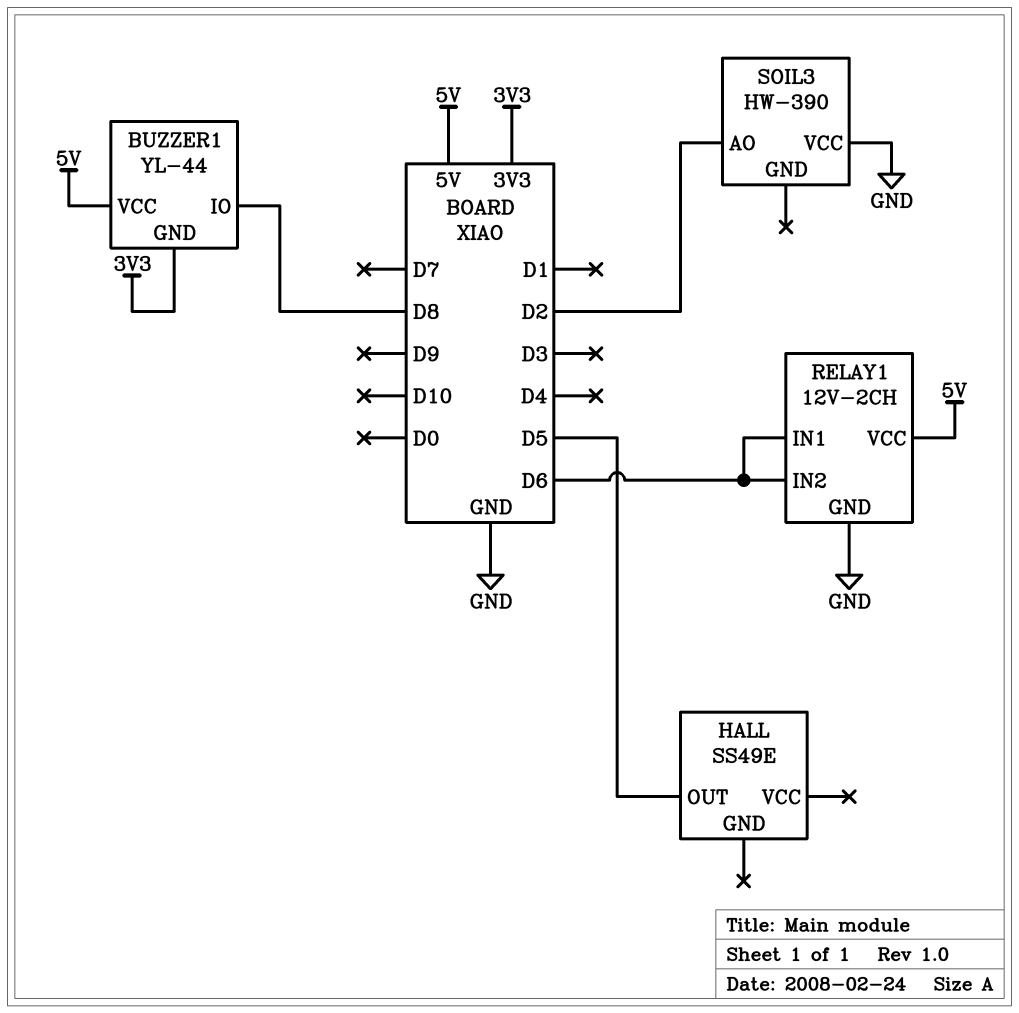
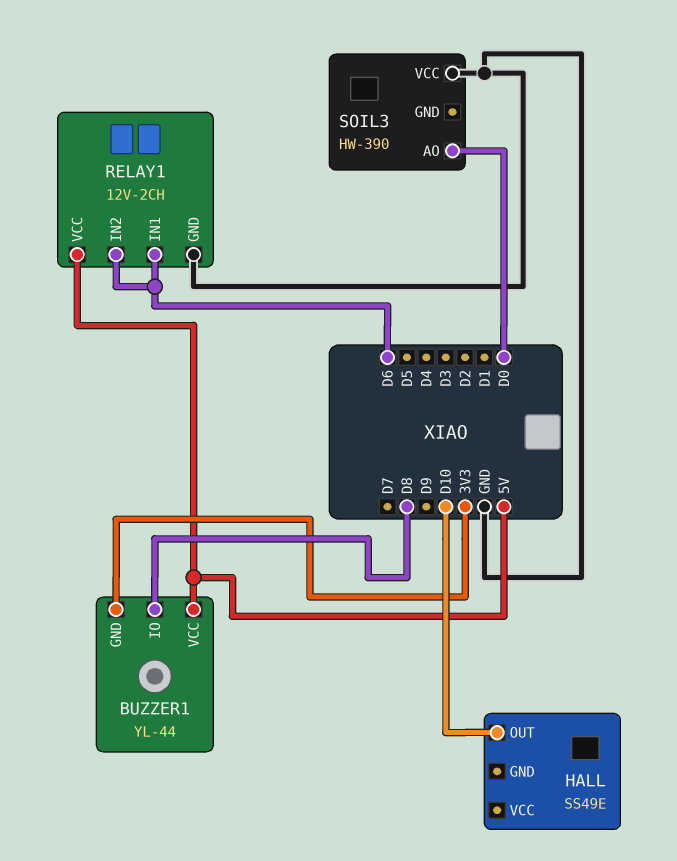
HALL pin OUT: D5 -> D10
SOIL3 pin AO: D2 -> D0

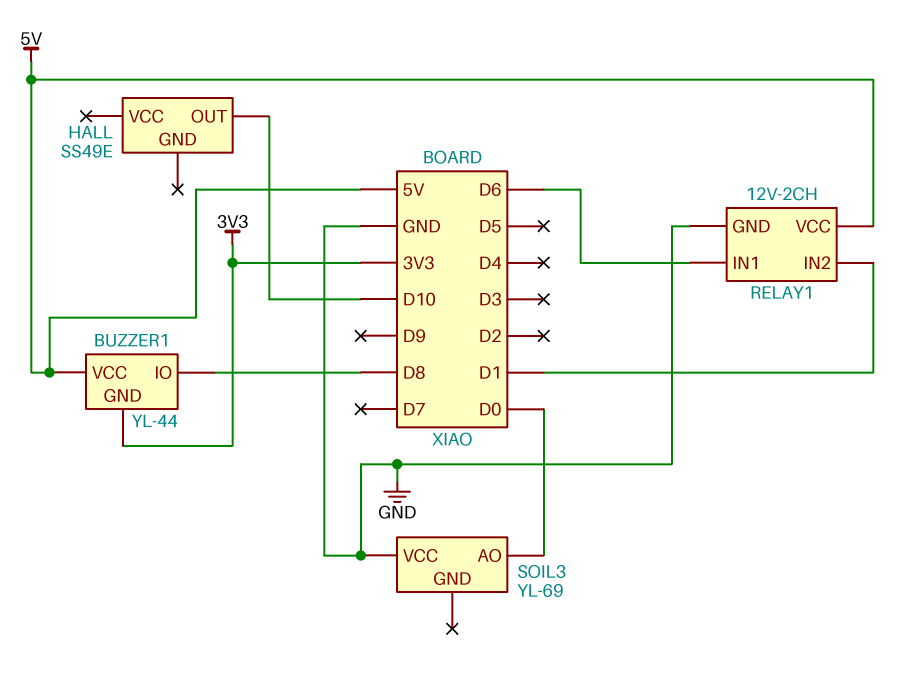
RELAY1 pin IN2: D6 -> D1
SOIL3: HW-390 -> YL-69

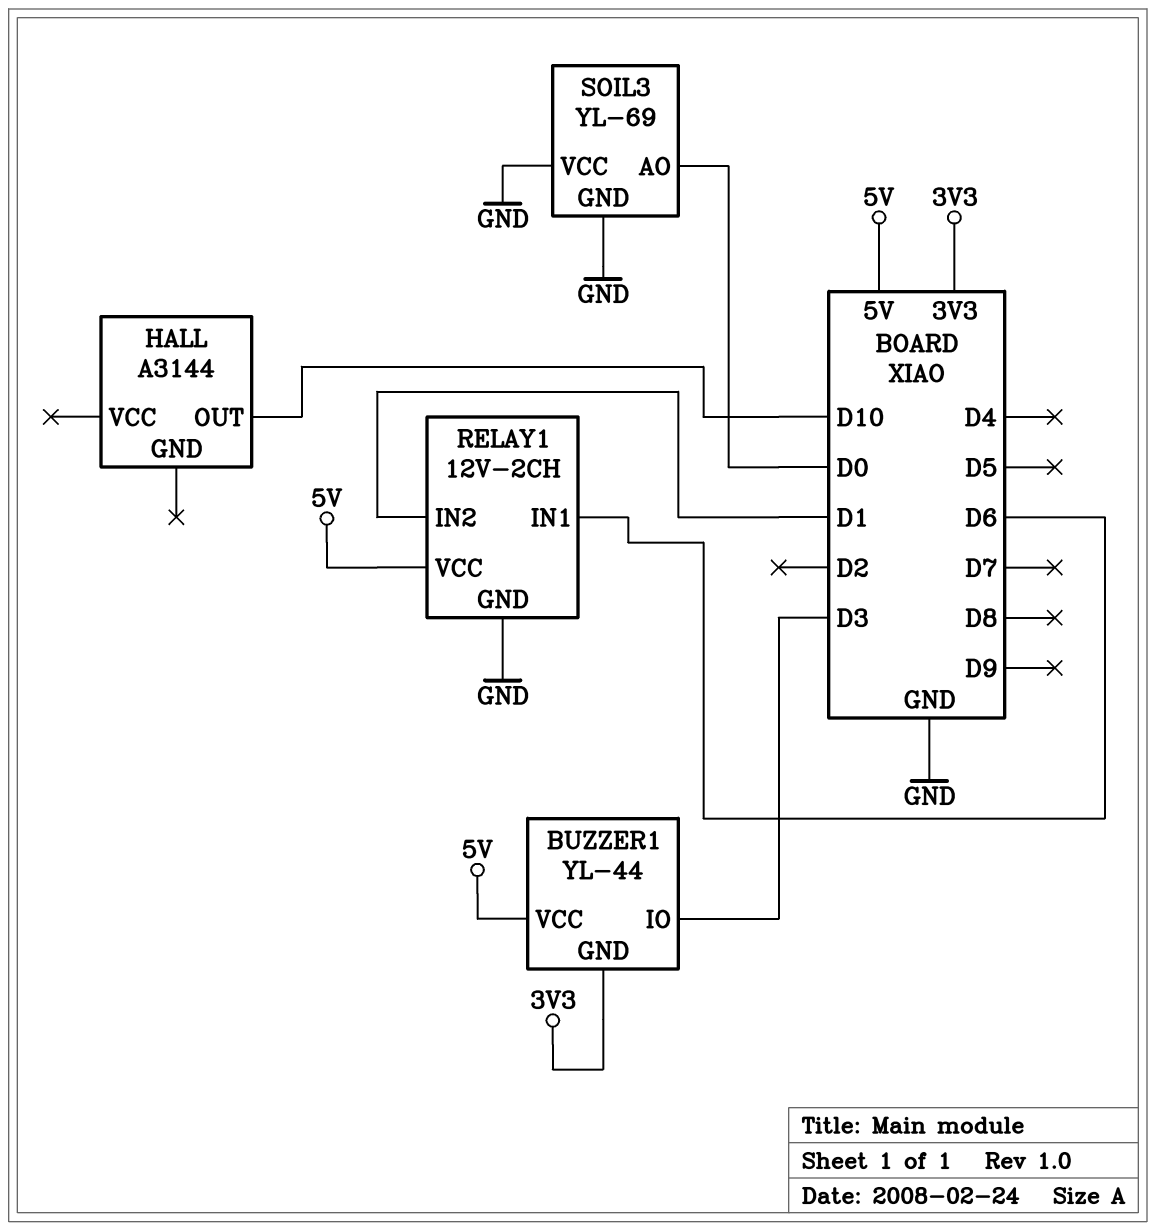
BUZZER1 pin IO: D8 -> D3
HALL: SS49E -> A3144
SOIL3 pin GND: none -> GND

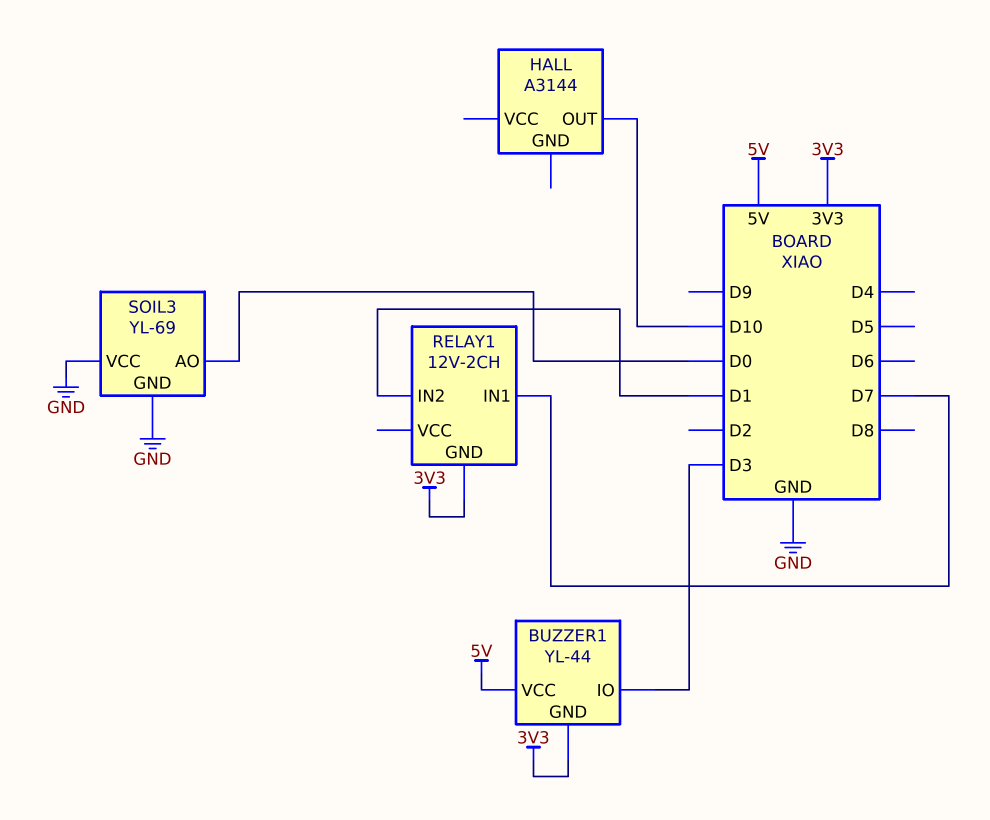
RELAY1 pin GND: GND -> 3V3
RELAY1 pin IN1: D6 -> D7
RELAY1 pin VCC: 5V -> none

